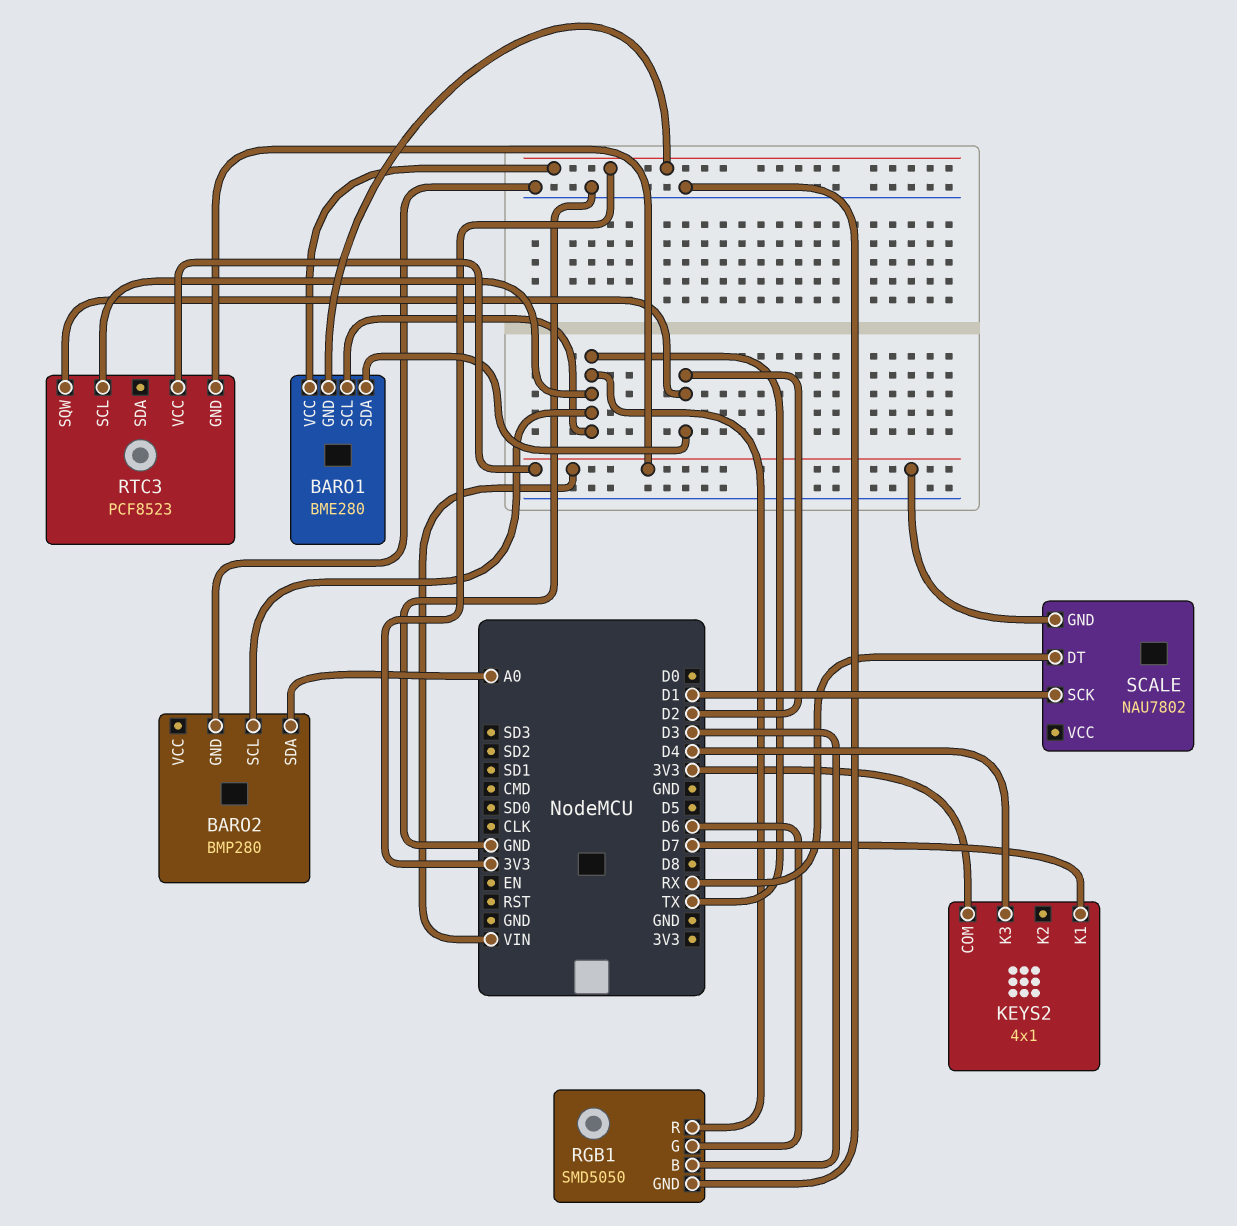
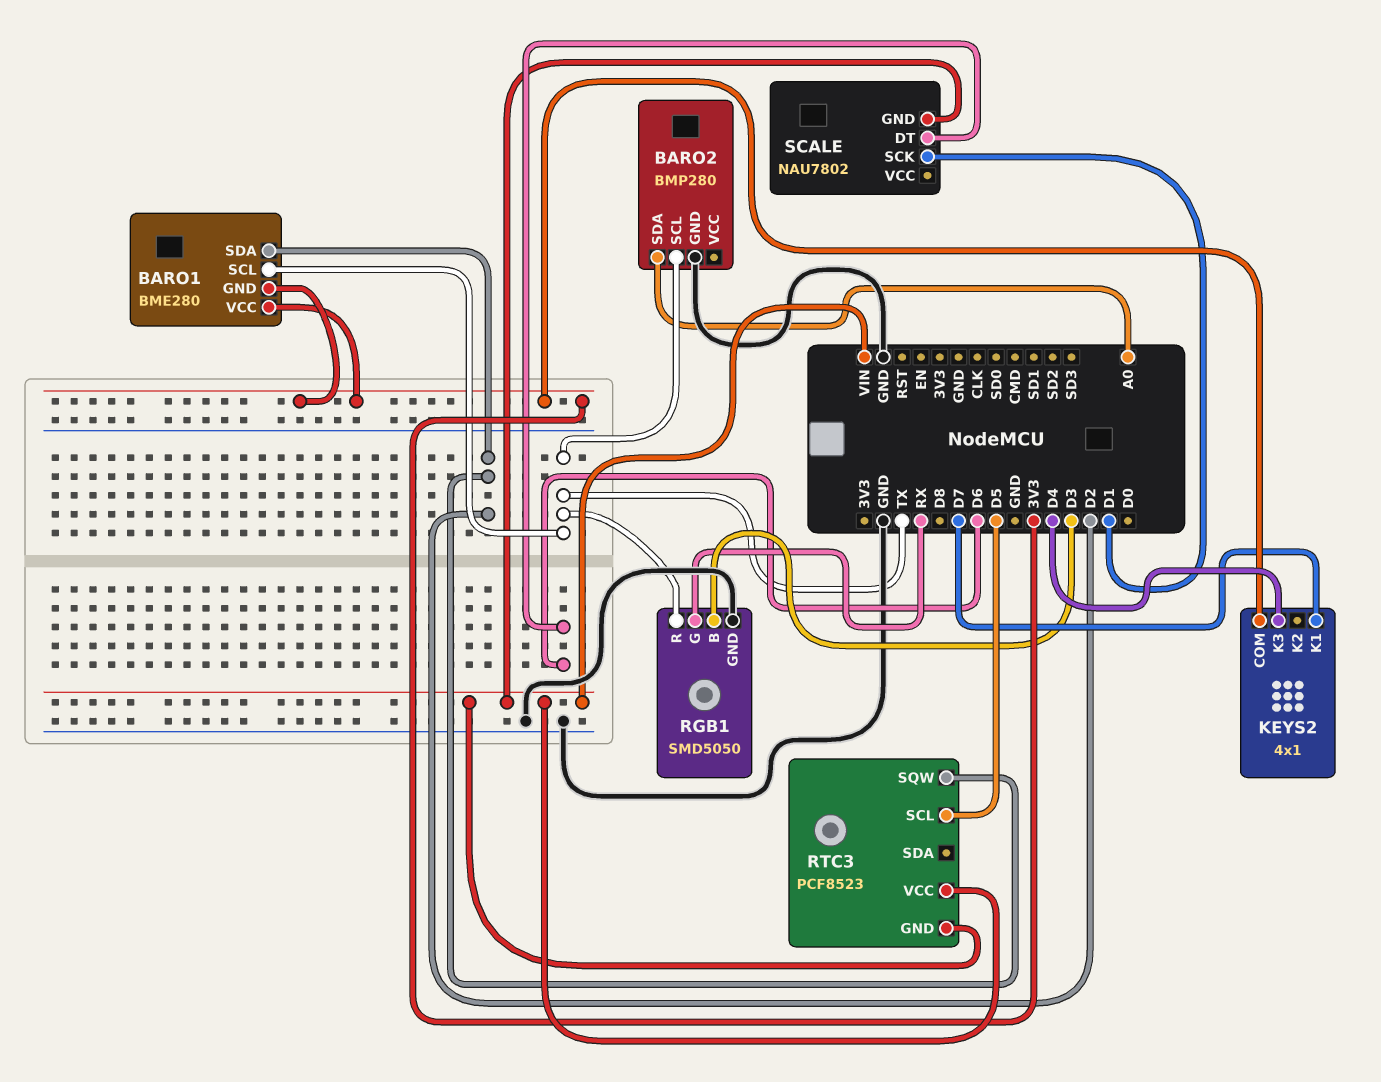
RGB1 pin G: D6 -> RX
RTC3 pin SCL: TX -> D5
SCALE pin DT: RX -> D6

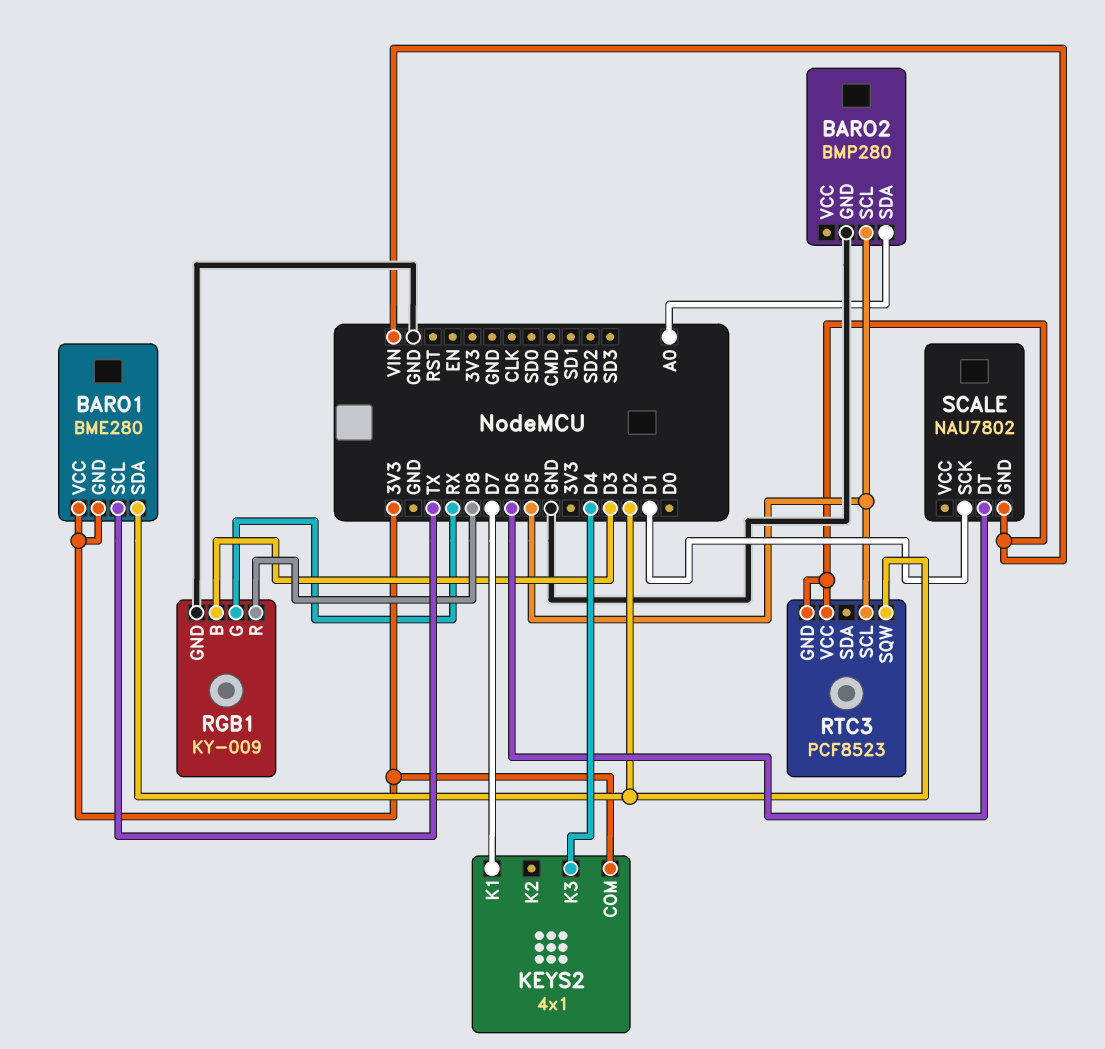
BARO2 pin SCL: TX -> D5
RGB1: SMD5050 -> KY-009
RGB1 pin R: TX -> D8

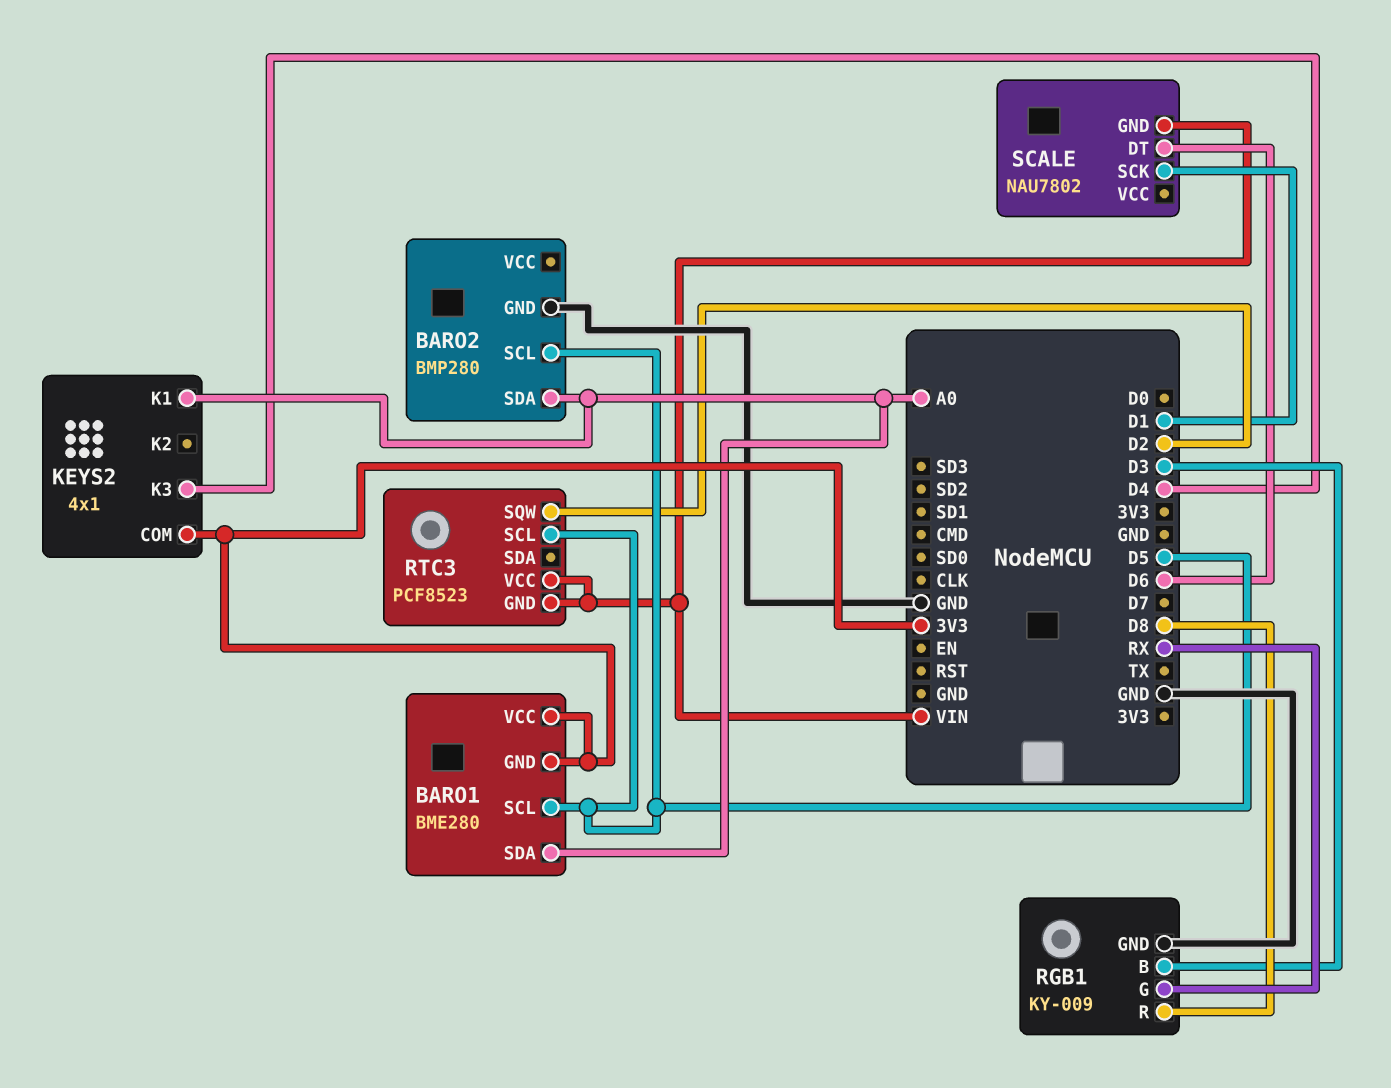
BARO1 pin SCL: TX -> D5
BARO1 pin SDA: D2 -> A0
KEYS2 pin K1: D7 -> A0

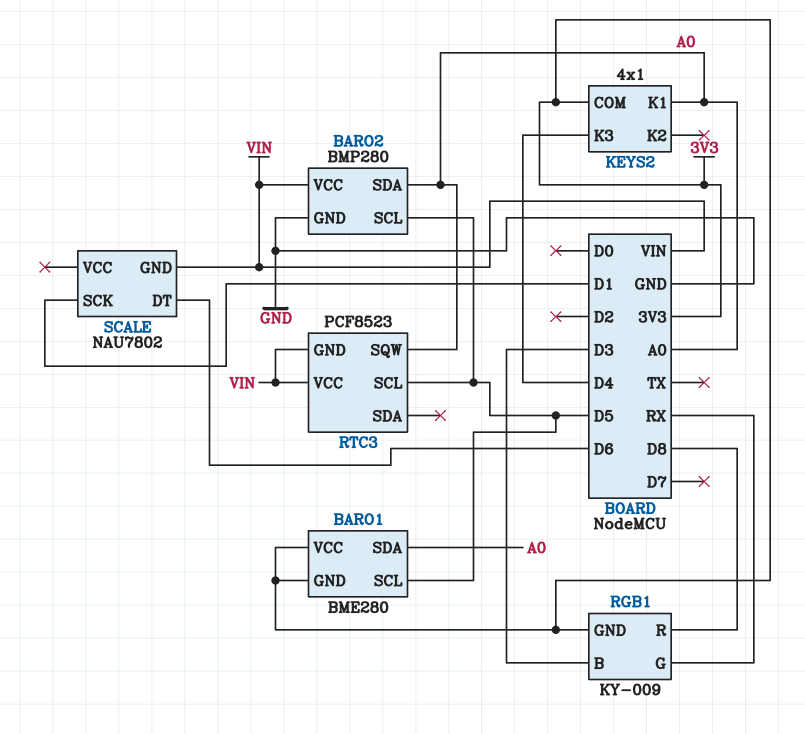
BARO2 pin VCC: none -> VIN
RGB1 pin GND: GND -> 3V3
RTC3 pin SQW: D2 -> A0

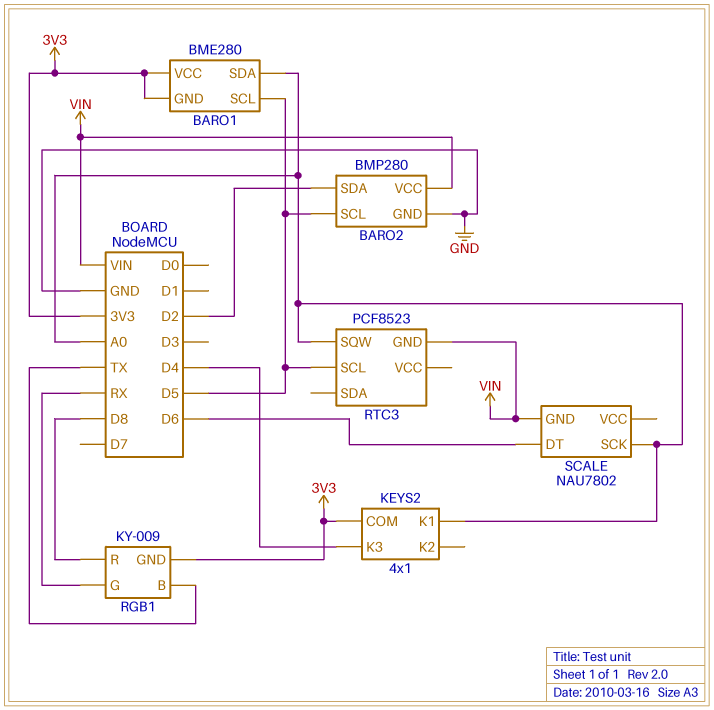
BARO2 pin SDA: A0 -> D2
RGB1 pin B: D3 -> TX
RTC3 pin VCC: VIN -> none
SCALE pin SCK: D1 -> A0

